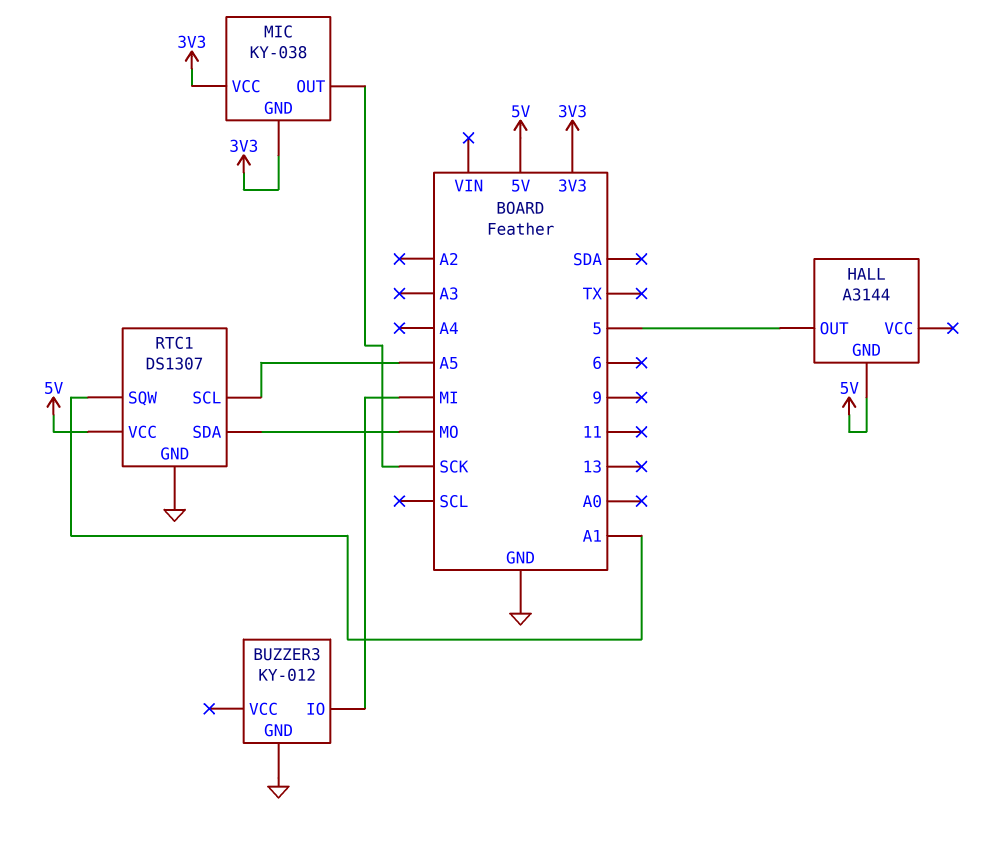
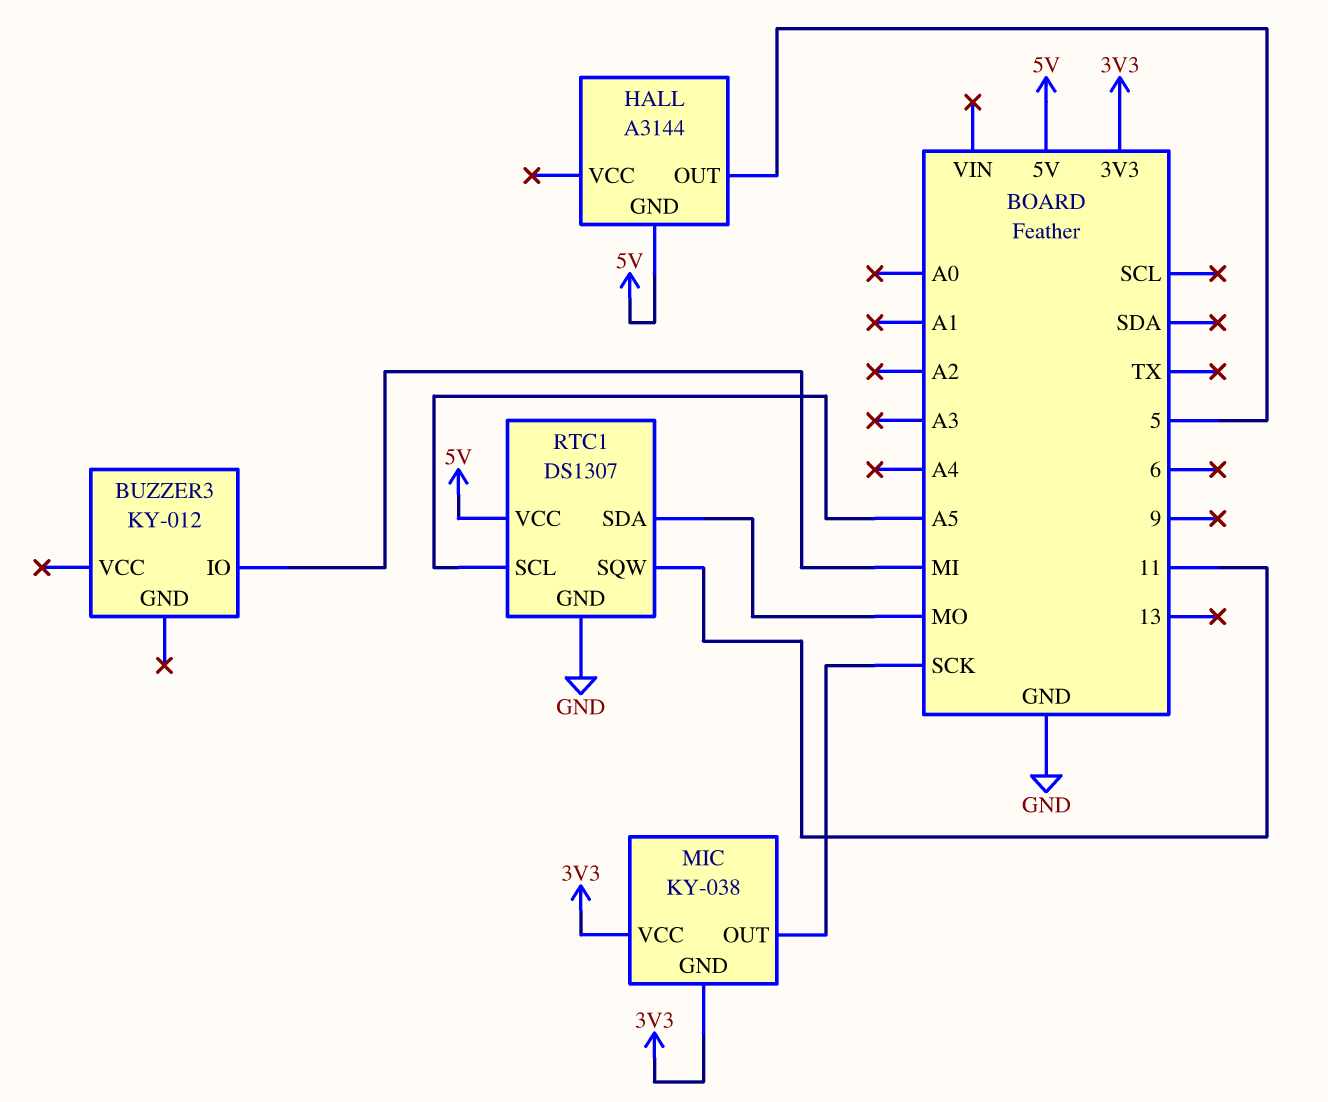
BUZZER3 pin GND: GND -> none
RTC1 pin SQW: A1 -> 11

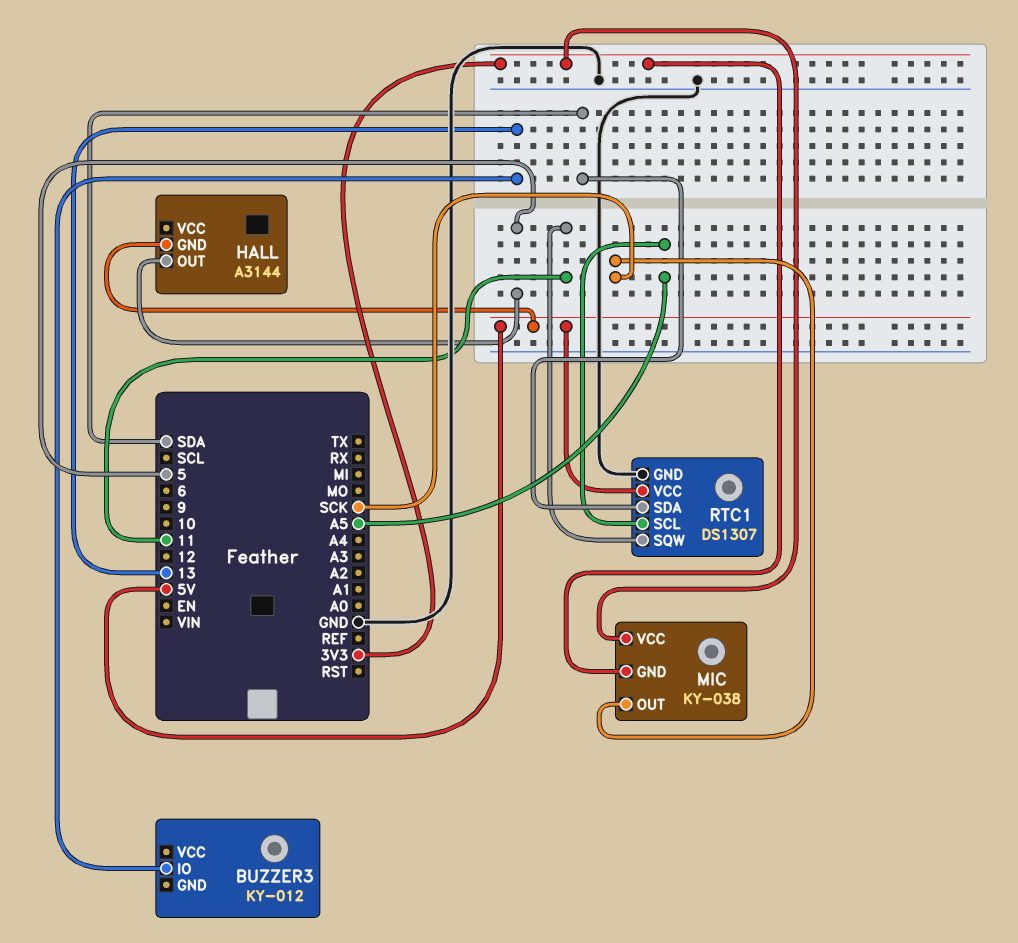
BUZZER3 pin IO: MI -> 13
RTC1 pin SDA: MO -> SDA

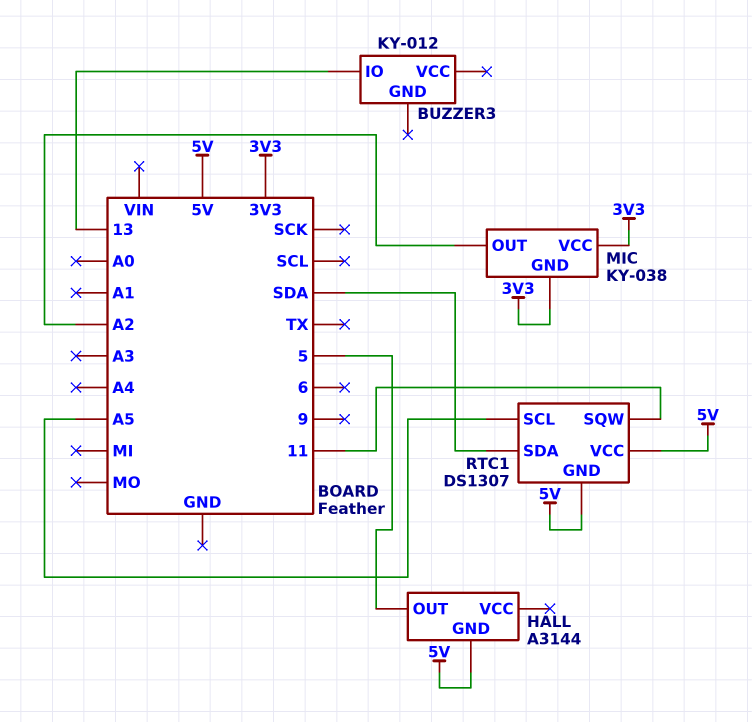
MIC pin OUT: SCK -> A2
RTC1 pin GND: GND -> 5V

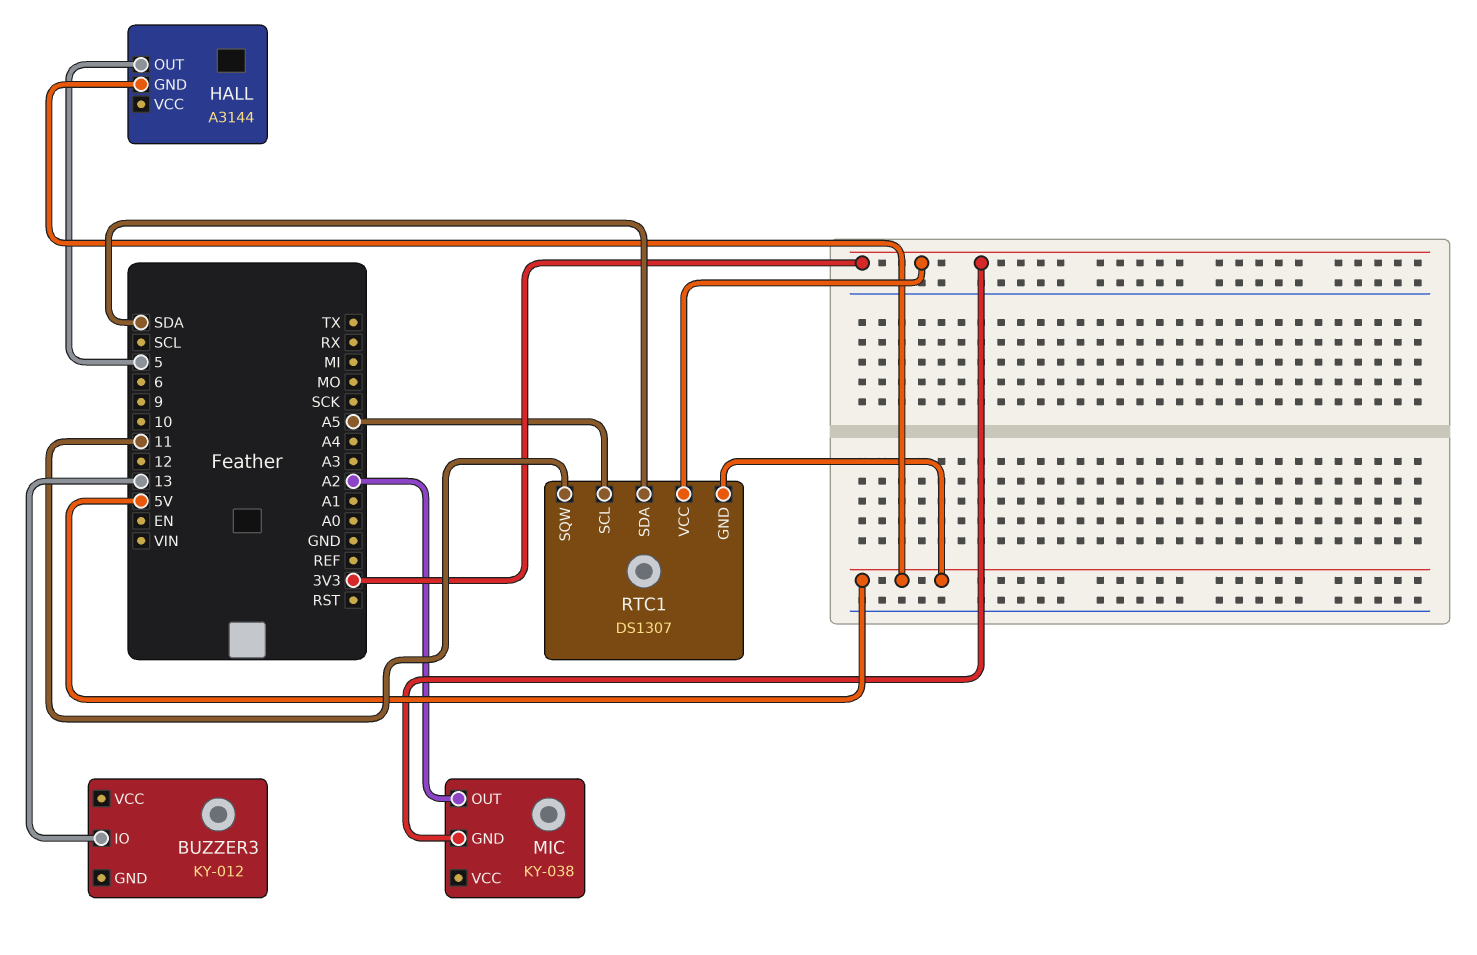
MIC pin VCC: 3V3 -> none
RTC1 pin VCC: 5V -> 3V3

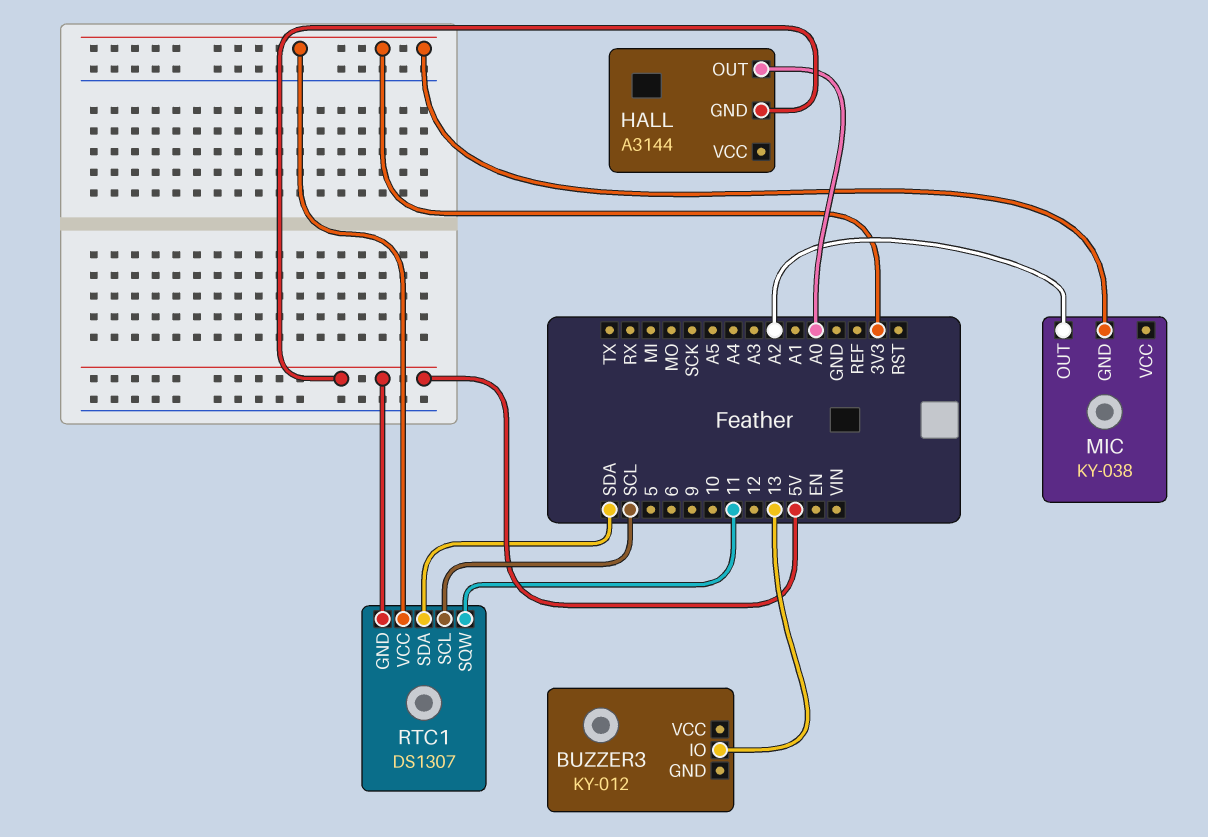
HALL pin OUT: 5 -> A0
RTC1 pin SCL: A5 -> SCL

